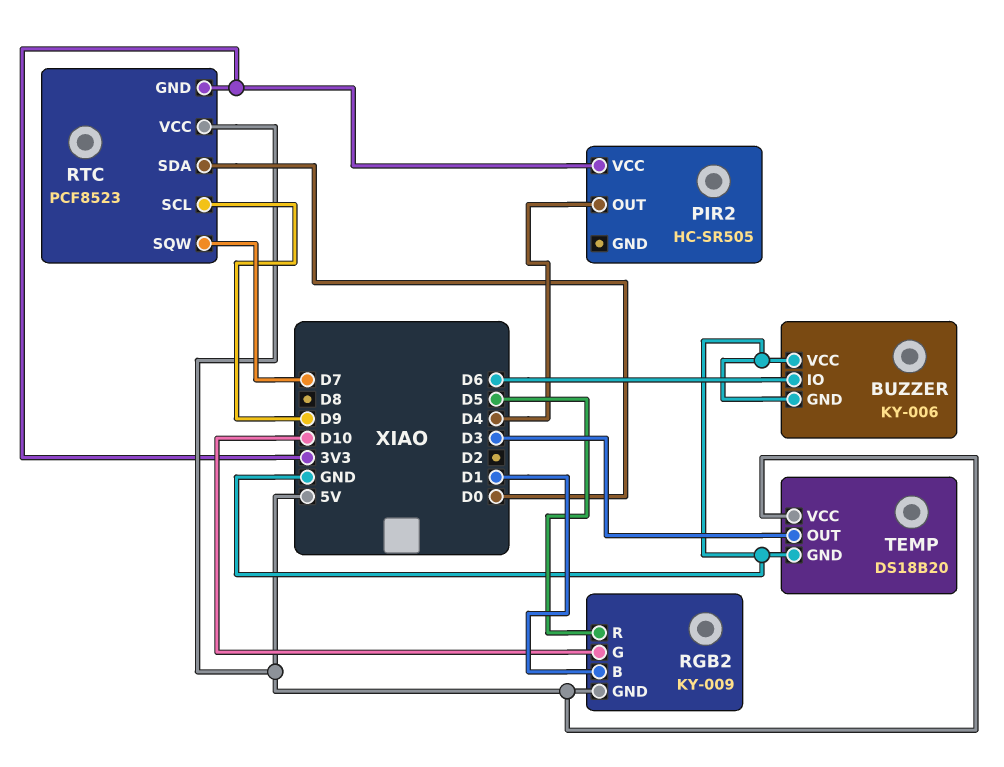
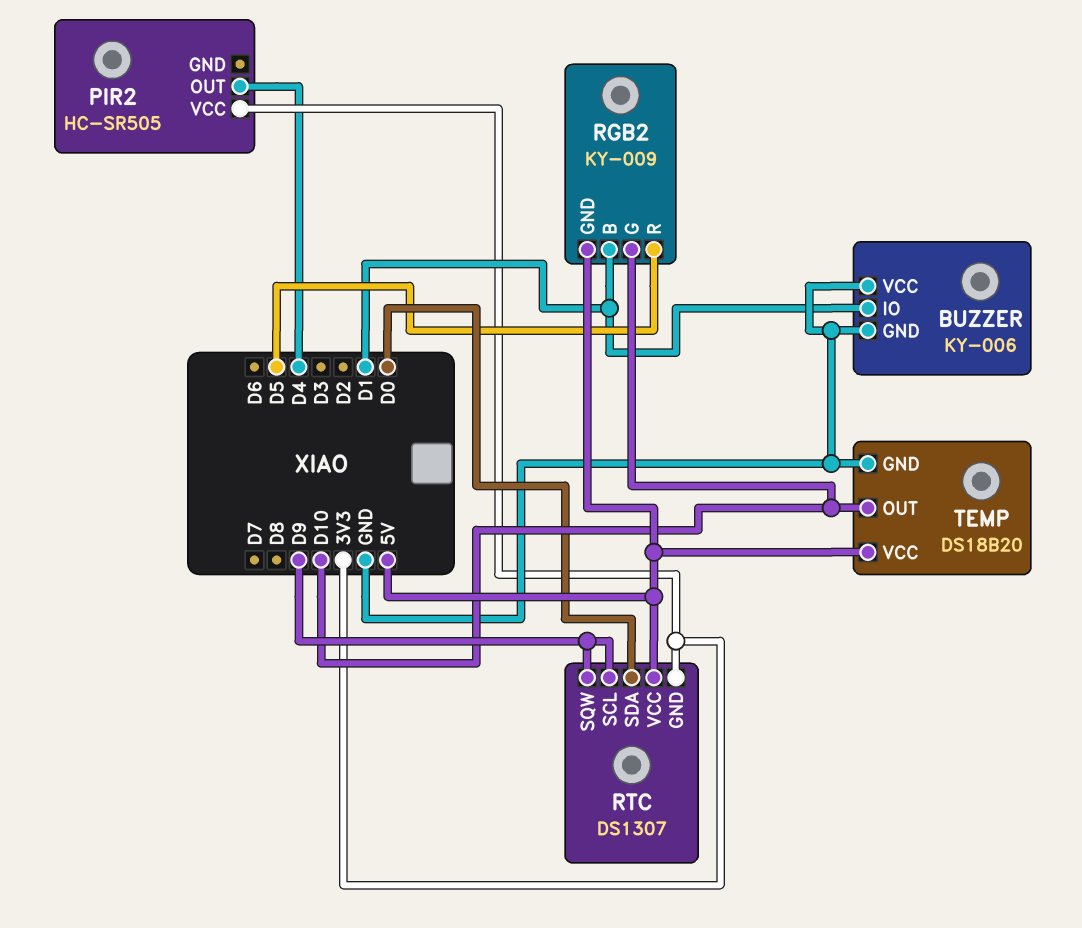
BUZZER pin IO: D6 -> D1
RTC: PCF8523 -> DS1307
RTC pin SQW: D7 -> D9
TEMP pin OUT: D3 -> D10

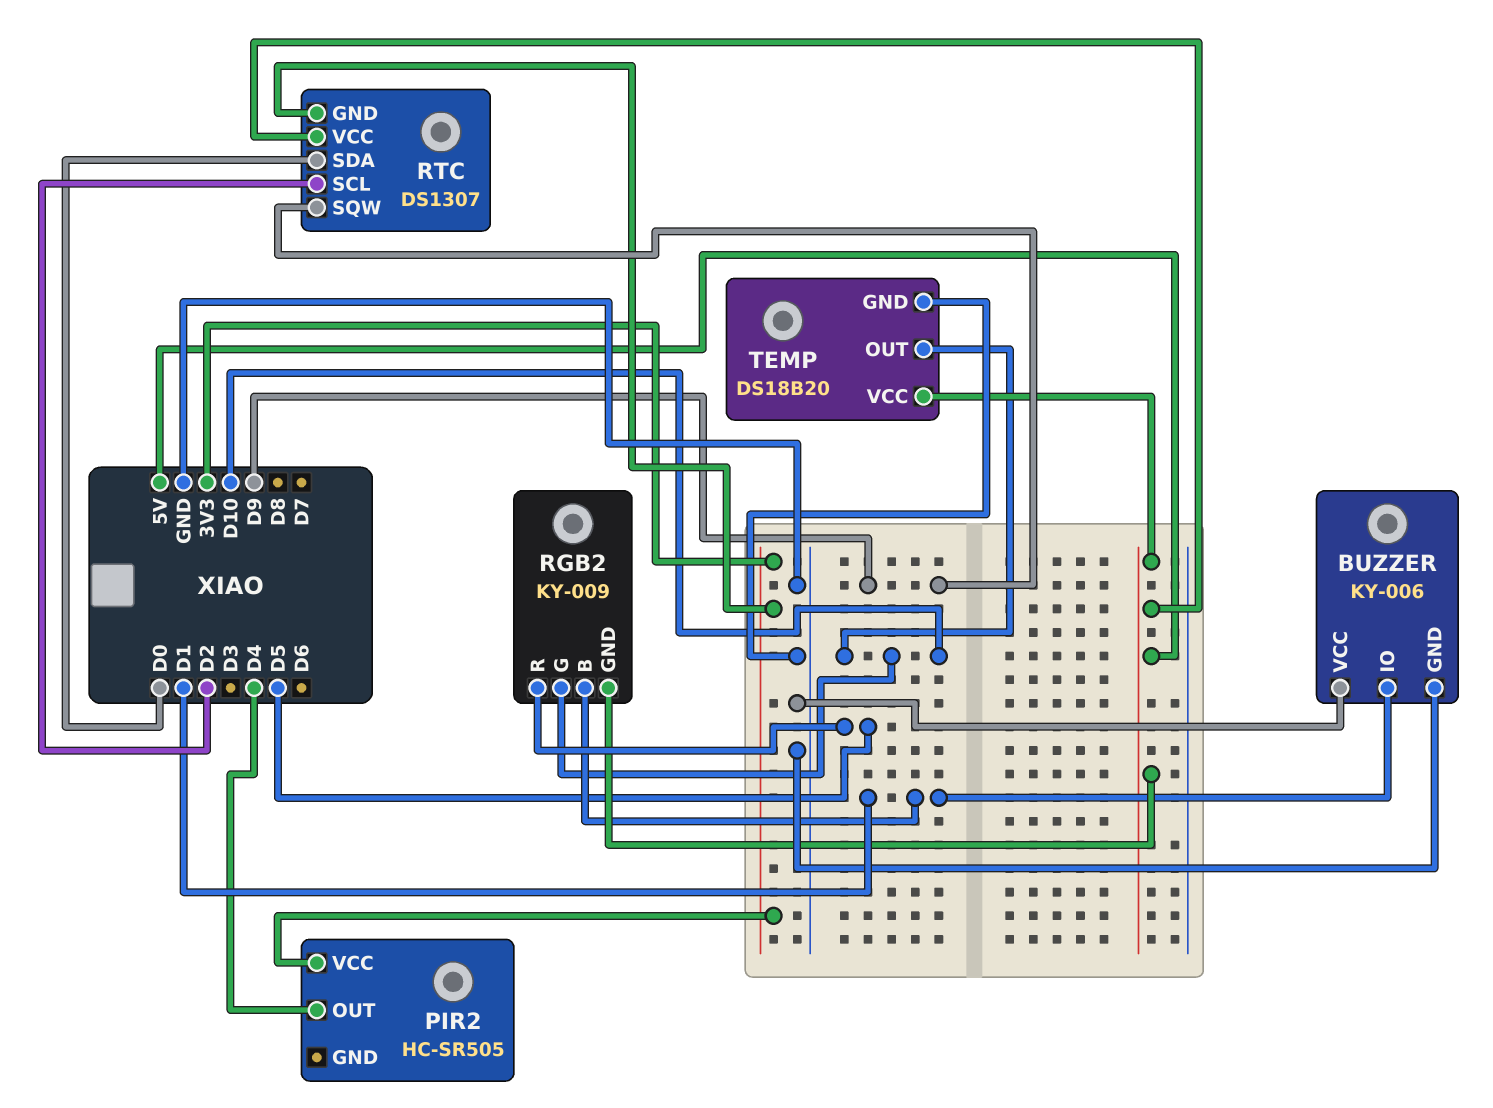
RTC pin SCL: D9 -> D2

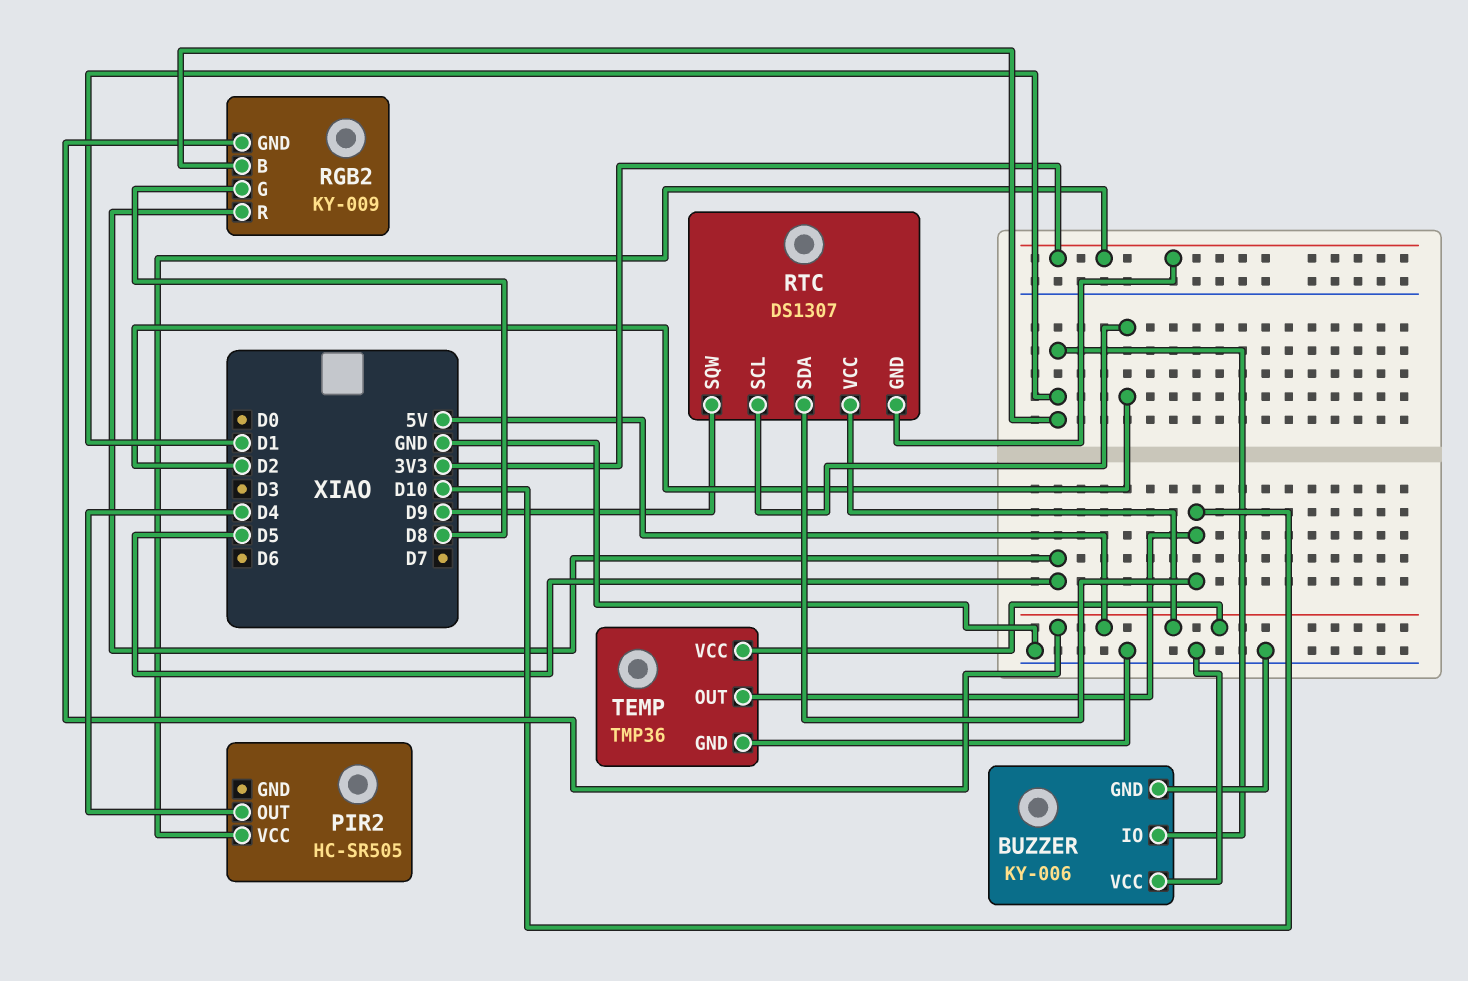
RGB2 pin G: D10 -> D8
RTC pin SDA: D0 -> D10
TEMP: DS18B20 -> TMP36

